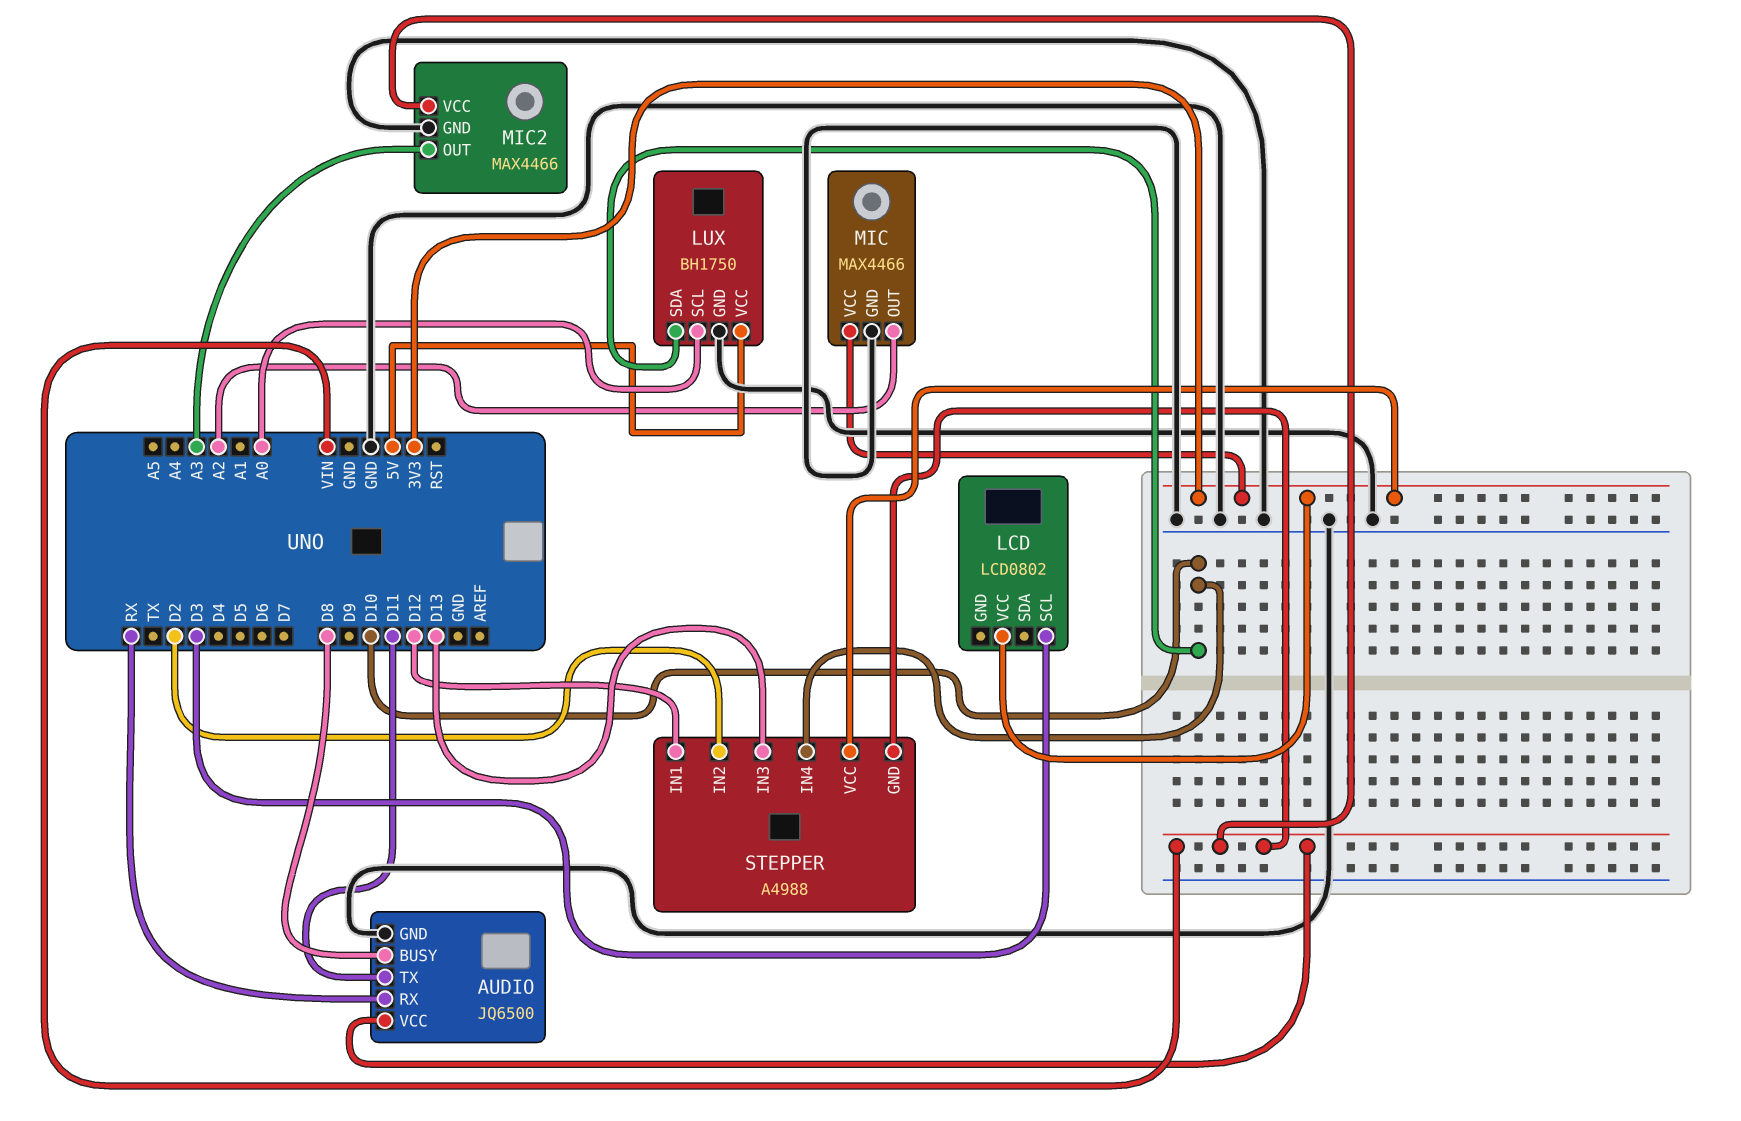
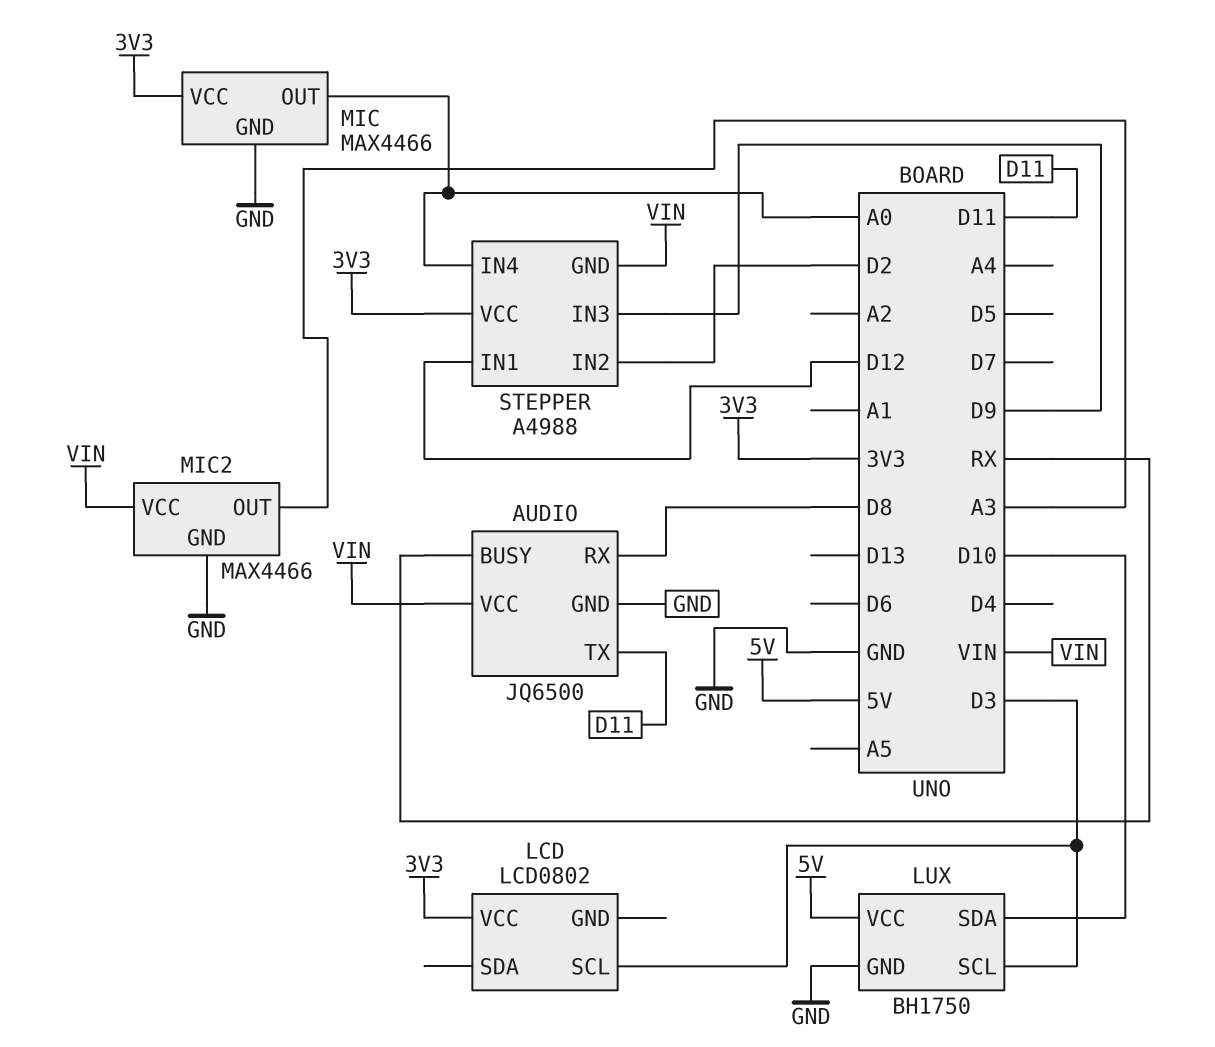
AUDIO pin BUSY: D8 -> RX
AUDIO pin RX: RX -> D8
LUX pin SCL: A0 -> D3
MIC pin OUT: A2 -> A0
STEPPER pin IN3: D13 -> D9
STEPPER pin IN4: D10 -> A0

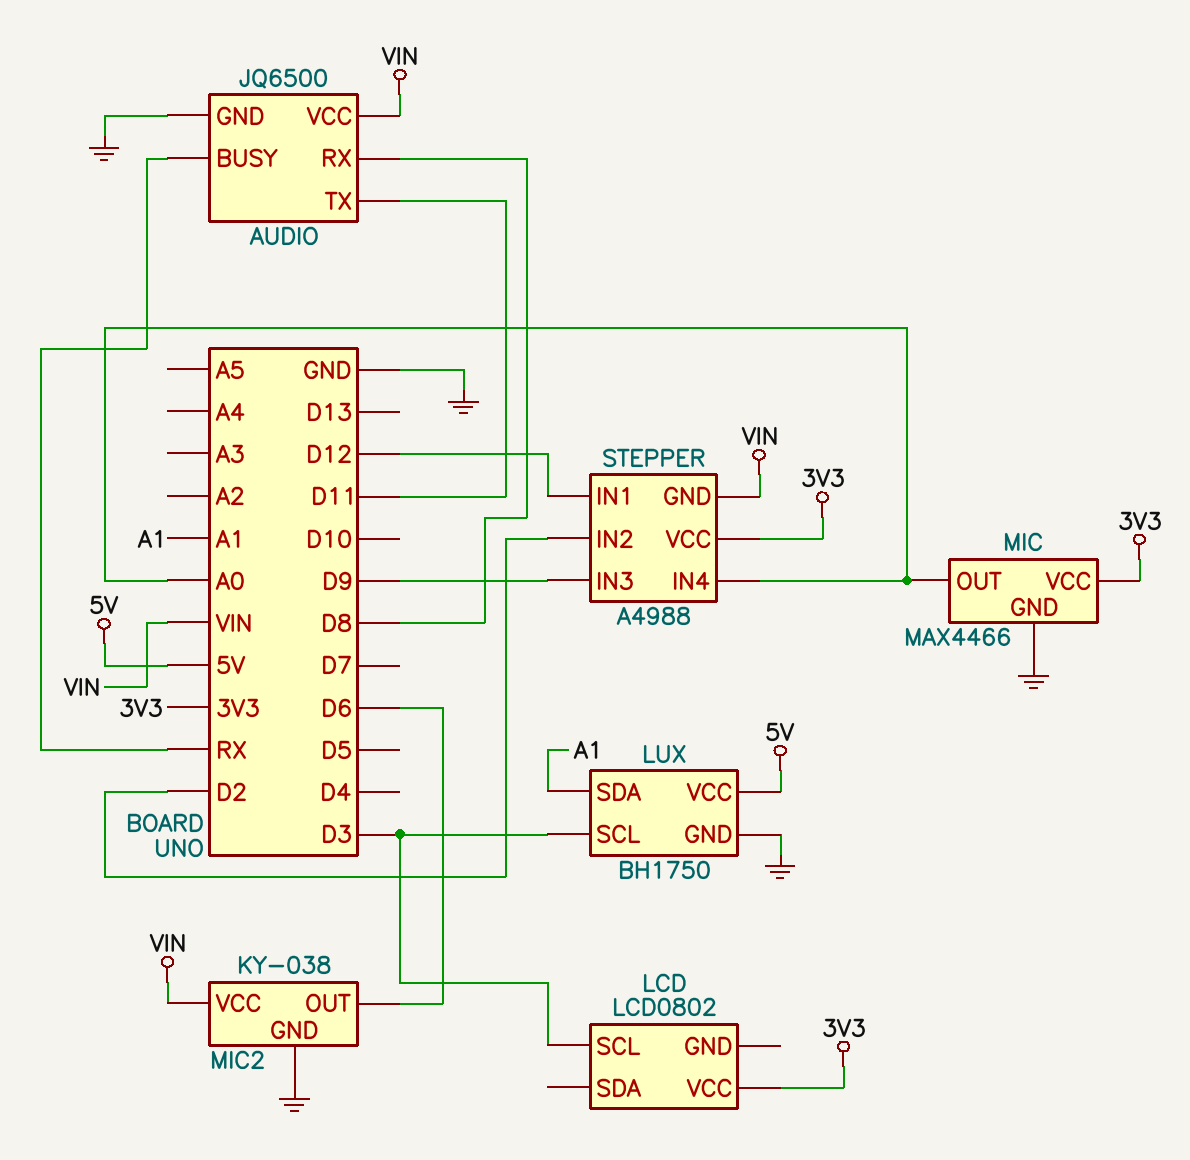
LUX pin SDA: D10 -> A1
MIC2: MAX4466 -> KY-038
MIC2 pin OUT: A3 -> D6

